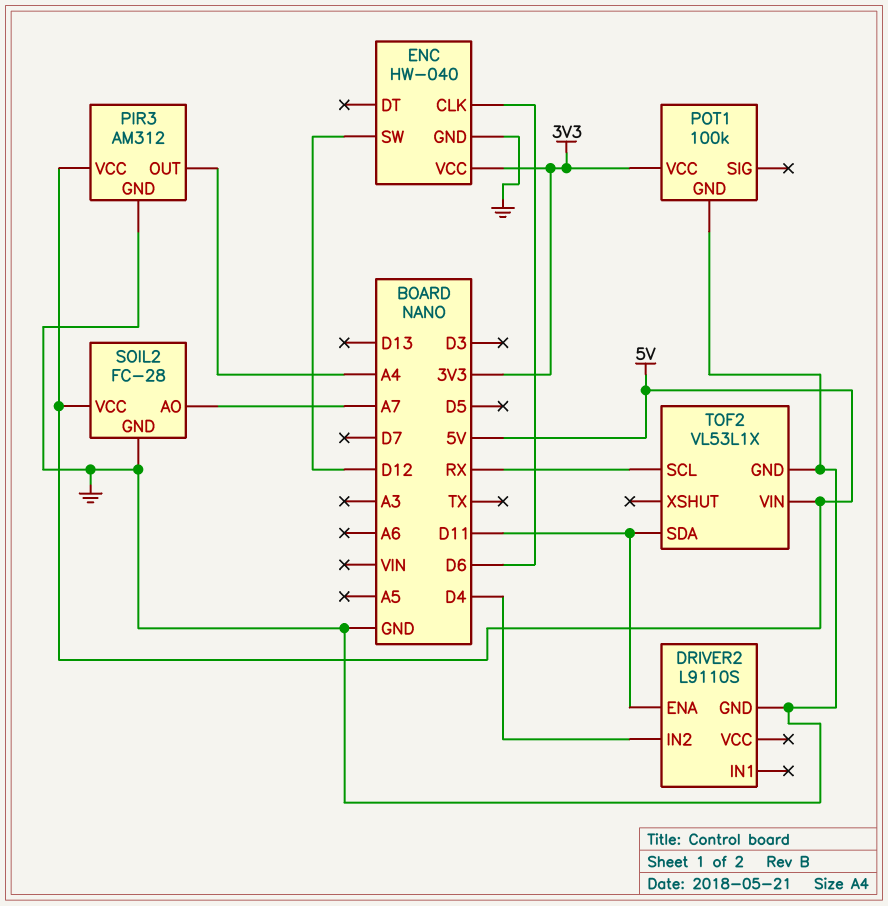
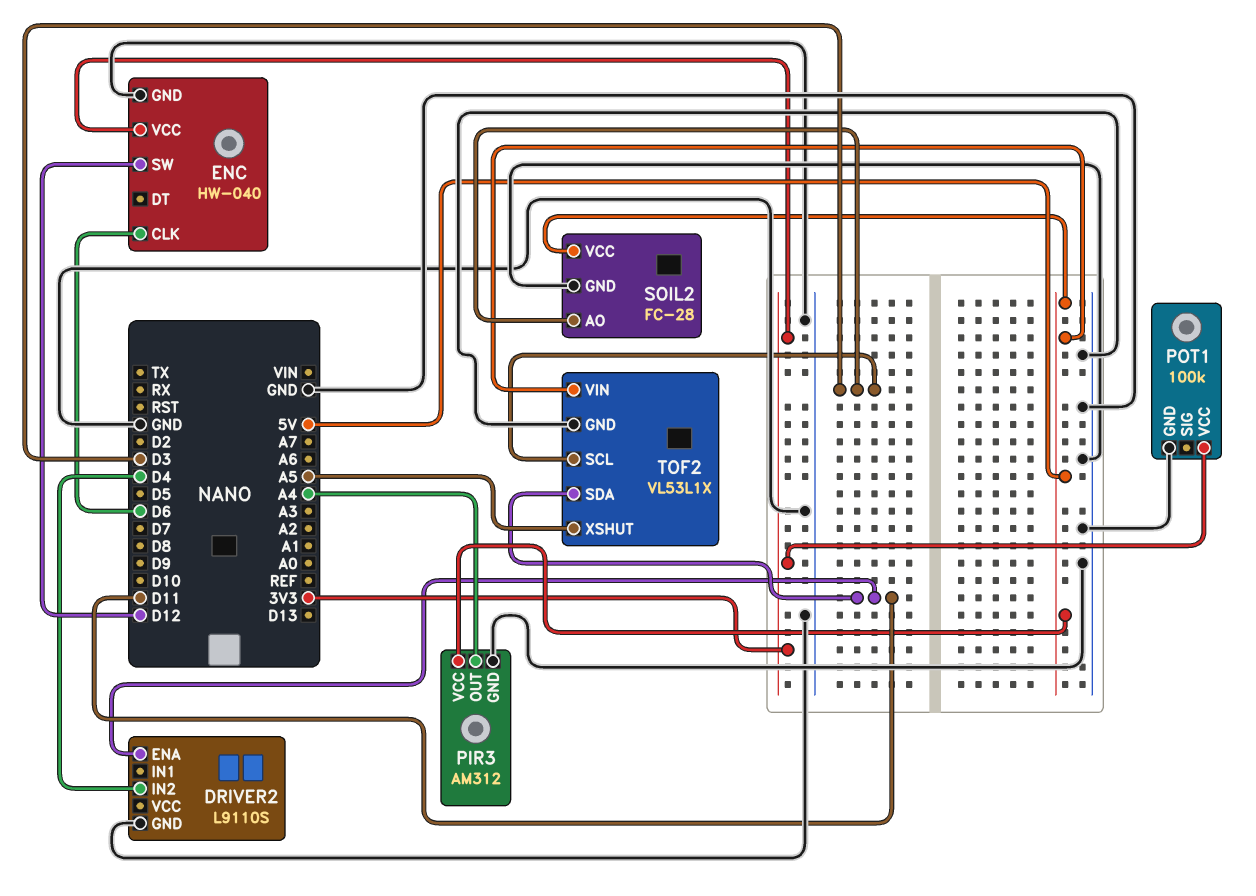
SOIL2 pin AO: A7 -> D3
TOF2 pin SCL: RX -> D3
TOF2 pin XSHUT: none -> A5

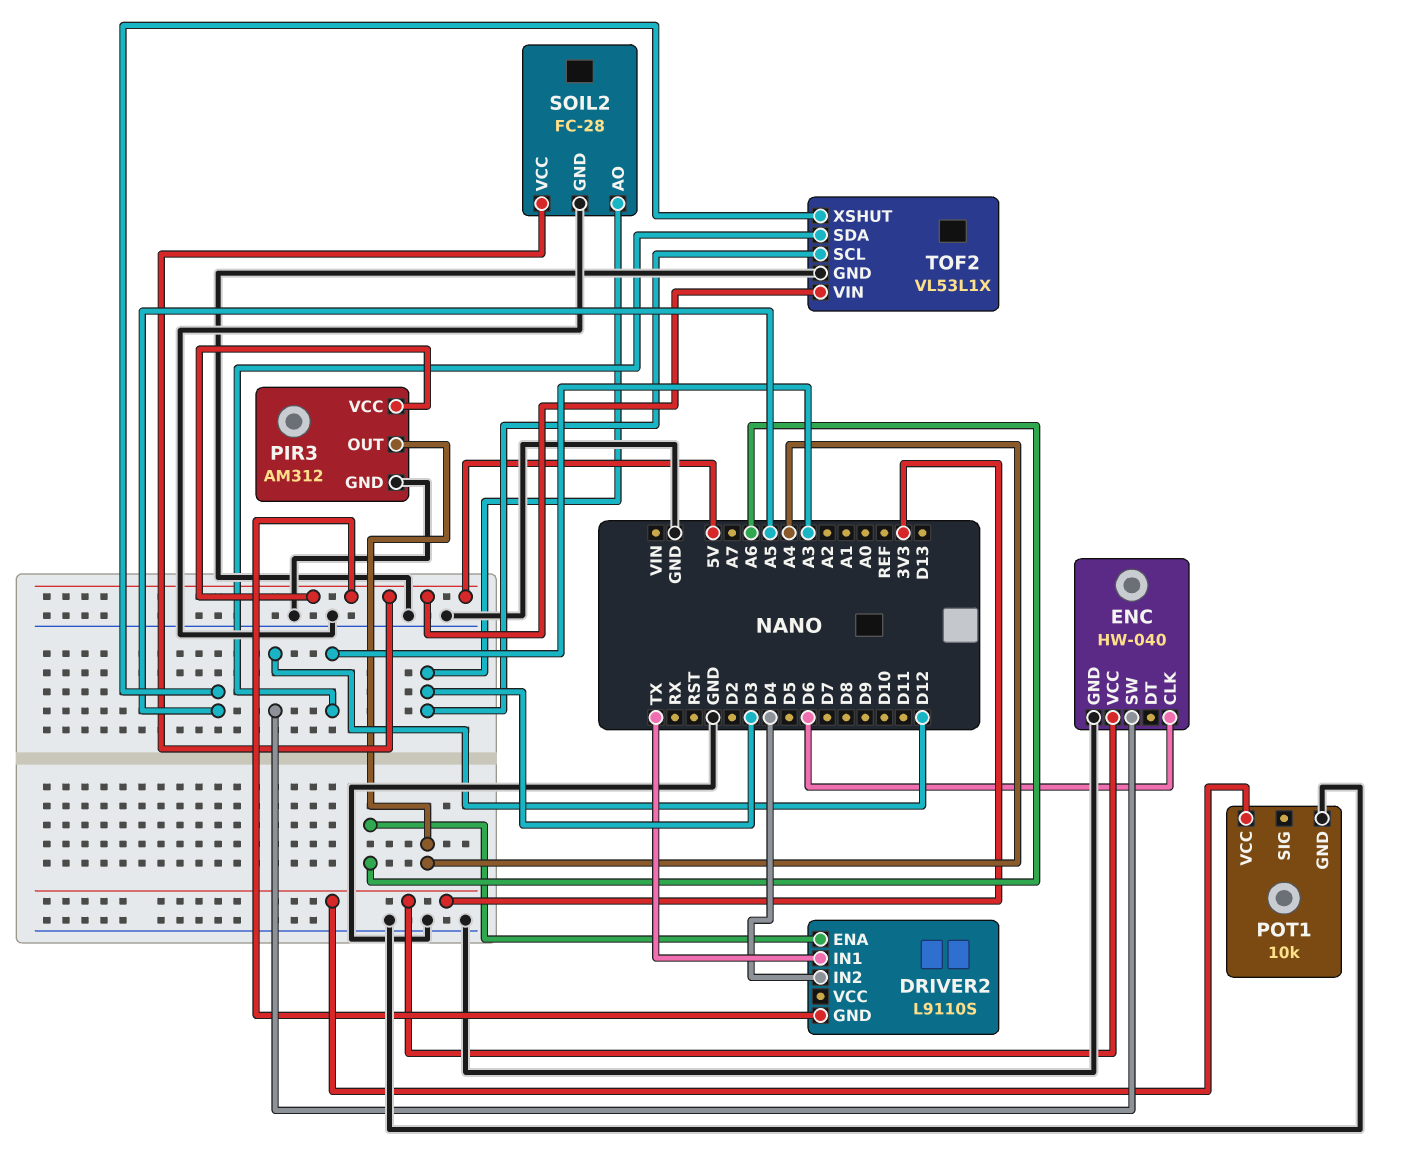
DRIVER2 pin ENA: D11 -> A6
DRIVER2 pin GND: GND -> 5V
DRIVER2 pin IN1: none -> TX
POT1: 100k -> 10k
TOF2 pin SDA: D11 -> A3

